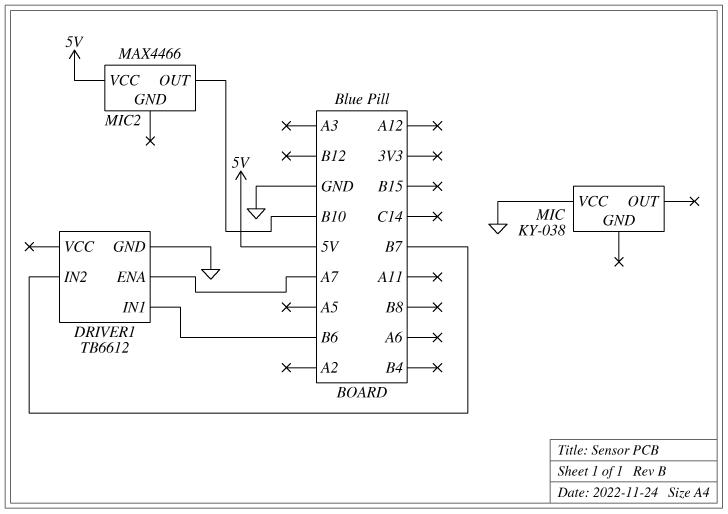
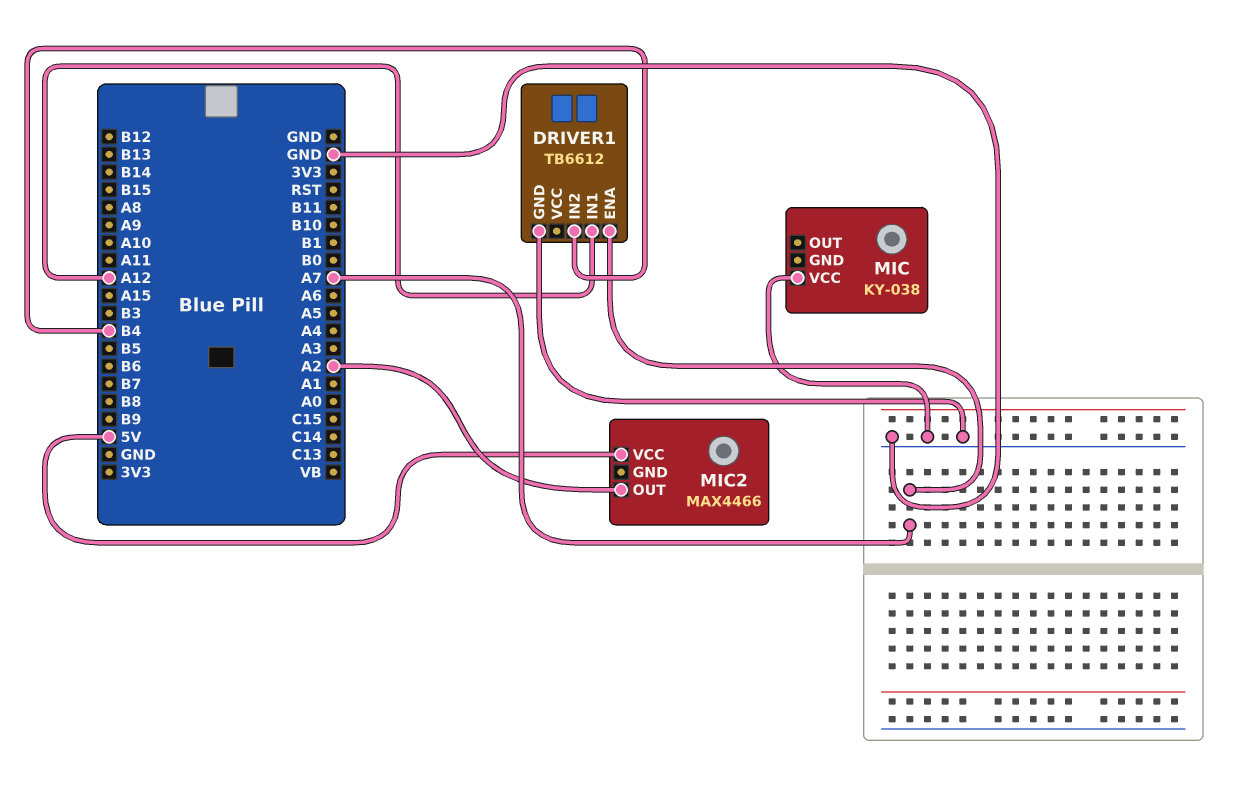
DRIVER1 pin IN1: B6 -> A12
DRIVER1 pin IN2: B7 -> B4
MIC2 pin OUT: B10 -> A2

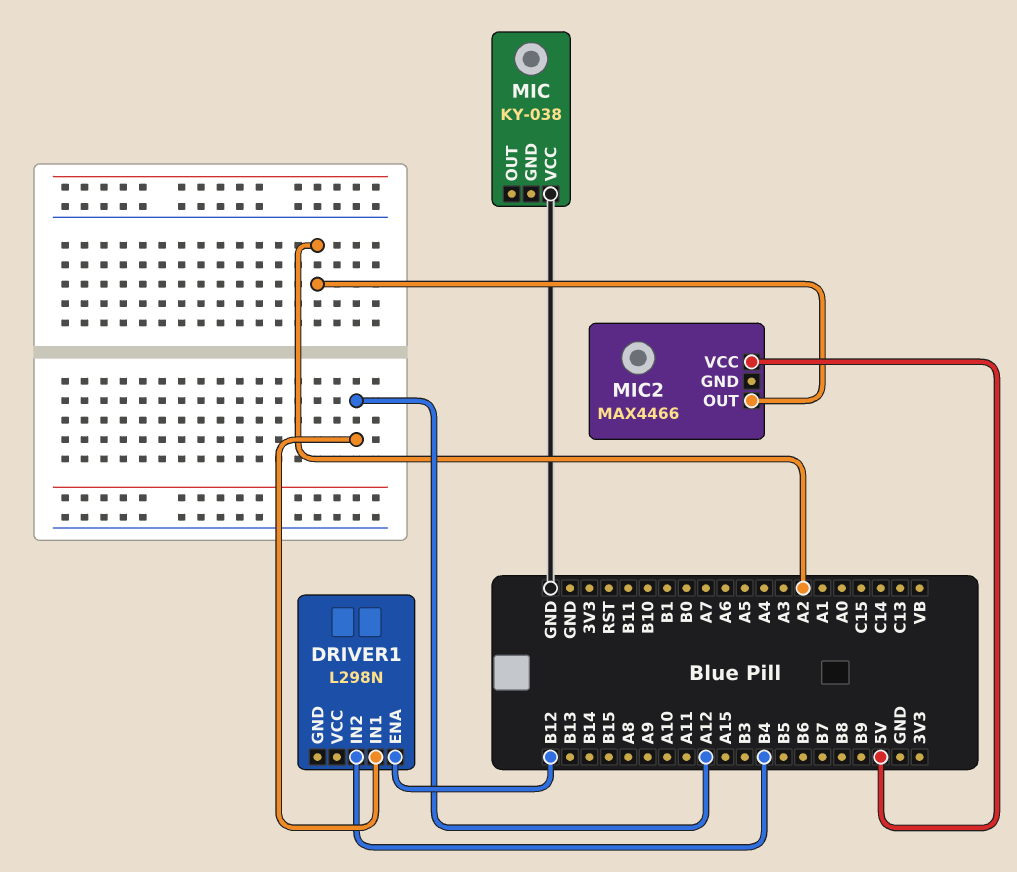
DRIVER1: TB6612 -> L298N
DRIVER1 pin ENA: A7 -> B12
DRIVER1 pin GND: GND -> none

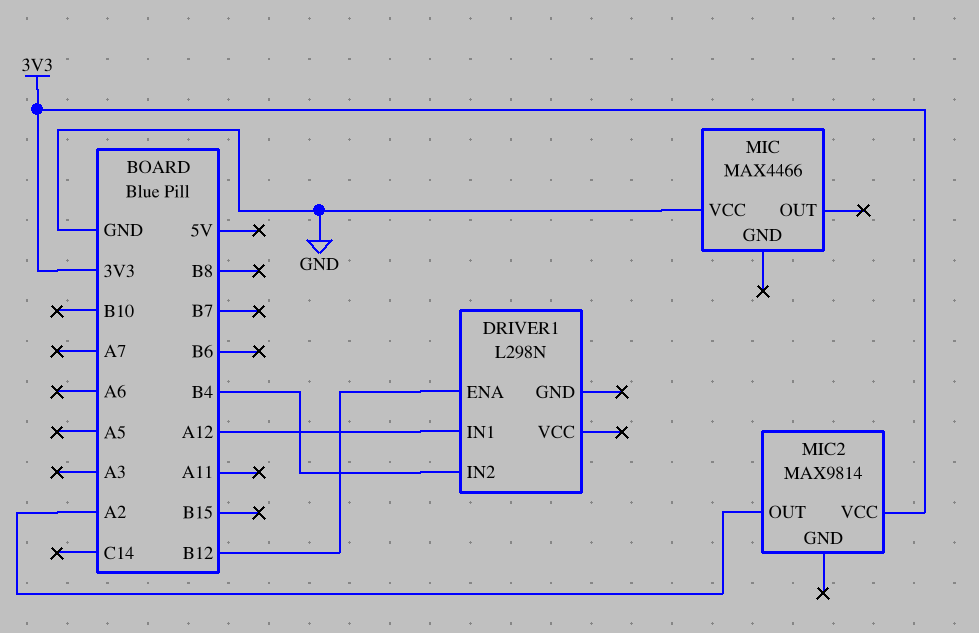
MIC: KY-038 -> MAX4466
MIC2: MAX4466 -> MAX9814
MIC2 pin VCC: 5V -> 3V3

